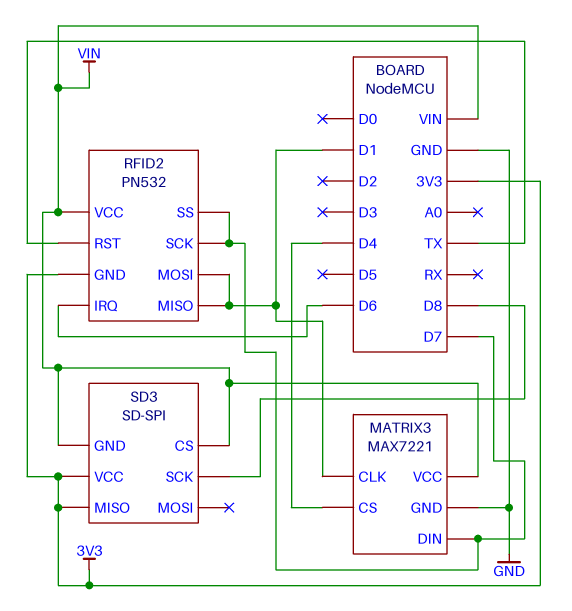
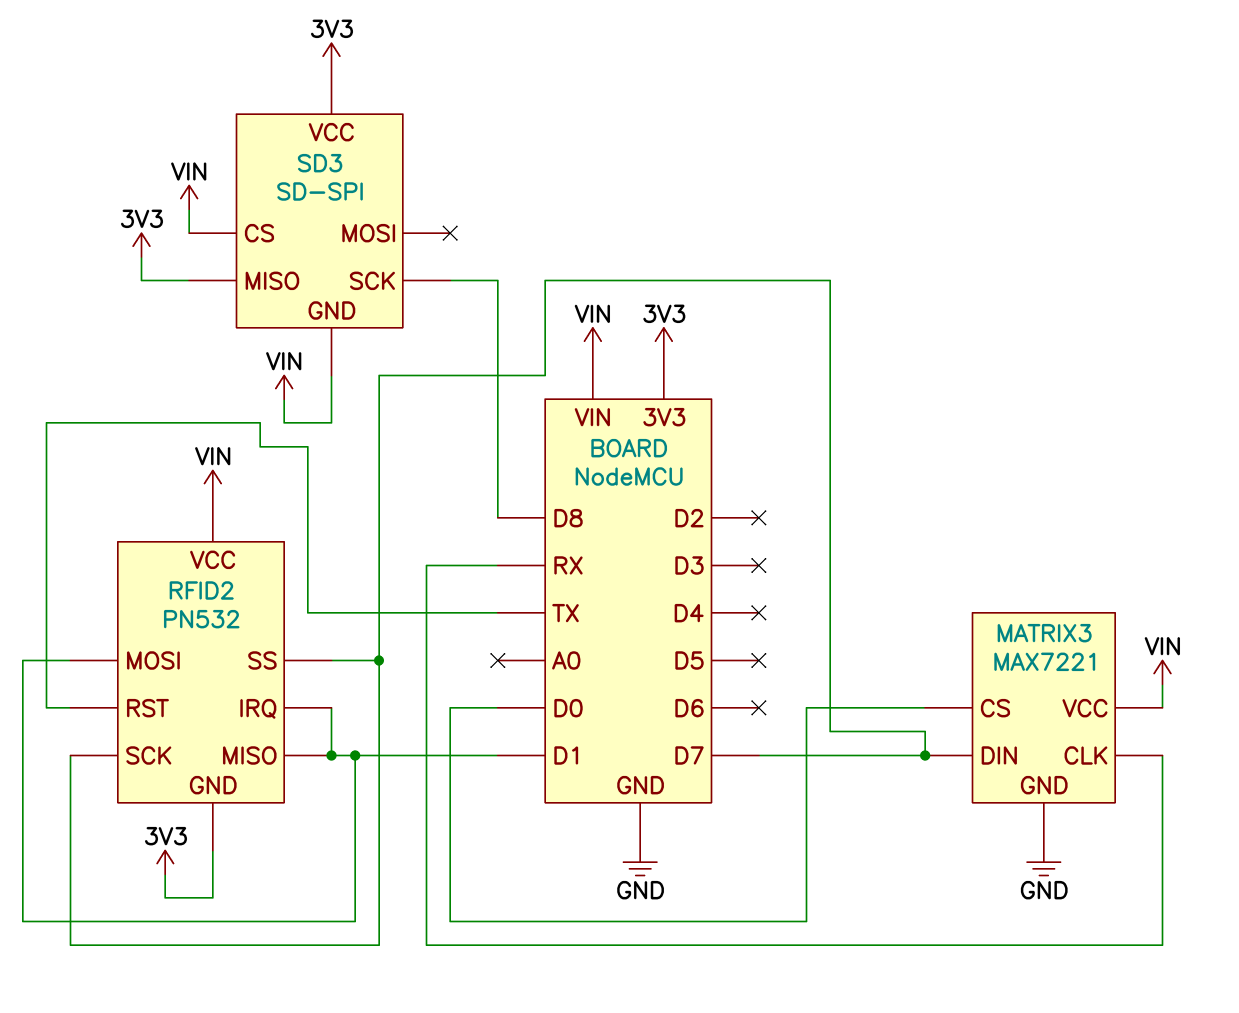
MATRIX3 pin CLK: D1 -> RX
MATRIX3 pin CS: D4 -> D0
RFID2 pin IRQ: D6 -> D1

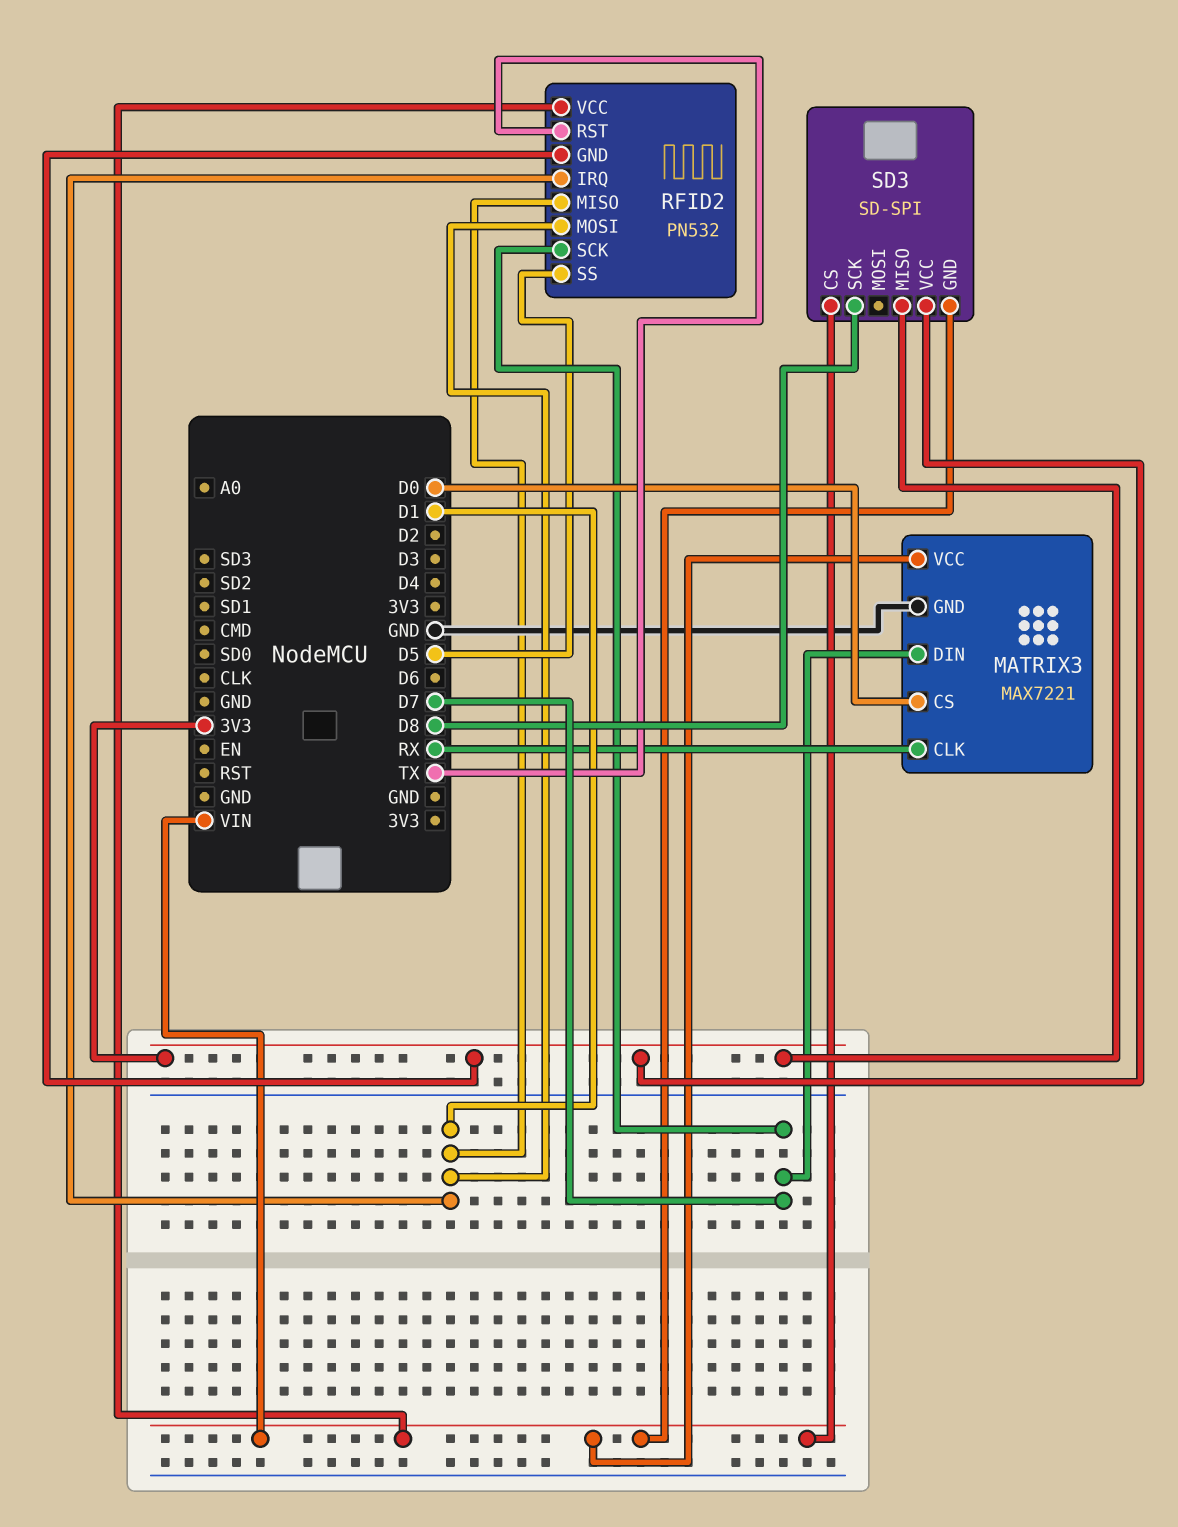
RFID2 pin SS: D7 -> D5

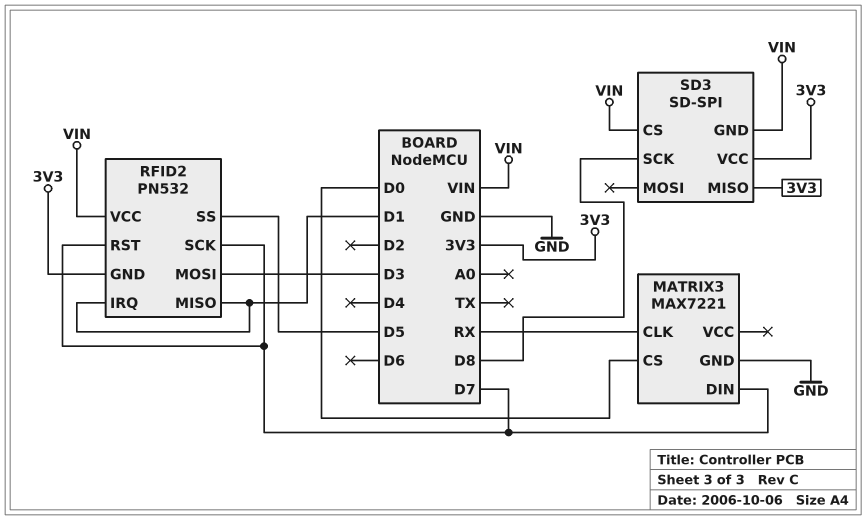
MATRIX3 pin VCC: VIN -> none
RFID2 pin MOSI: D1 -> D3
RFID2 pin RST: TX -> D7

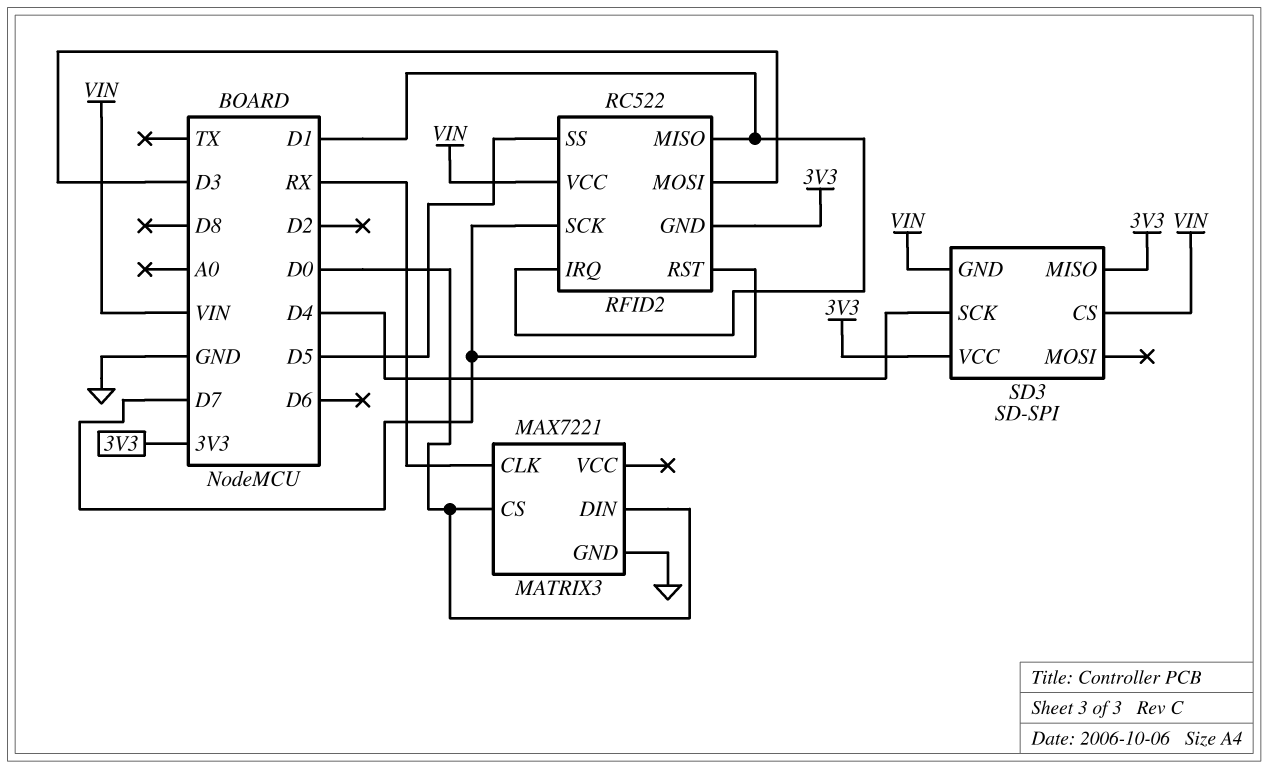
MATRIX3 pin DIN: D7 -> D0
RFID2: PN532 -> RC522
SD3 pin SCK: D8 -> D4

